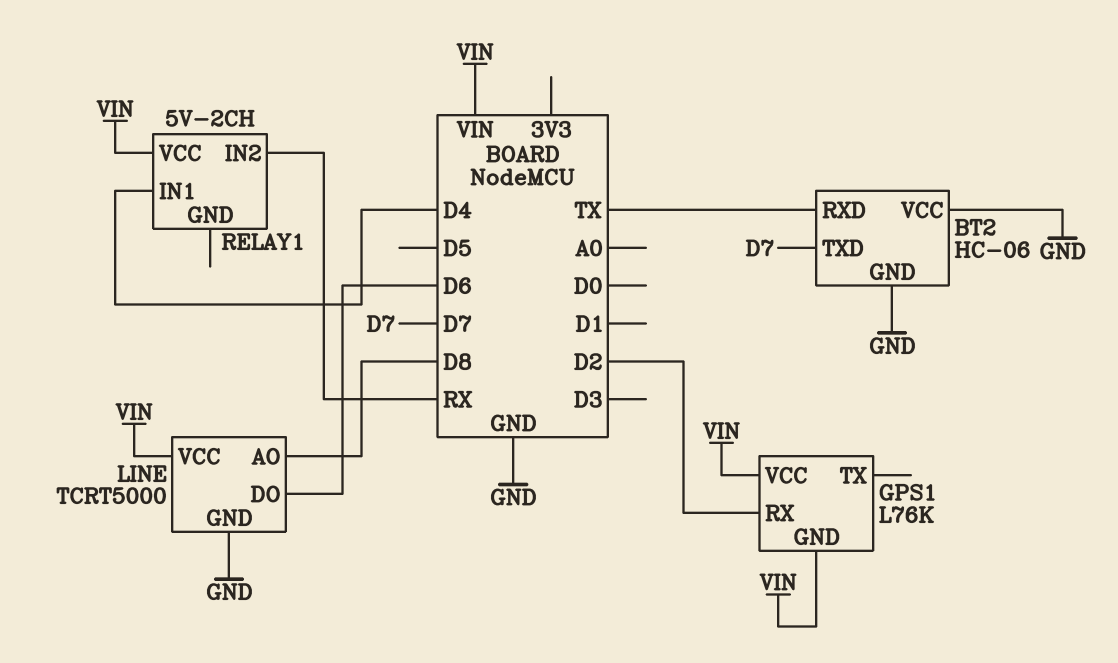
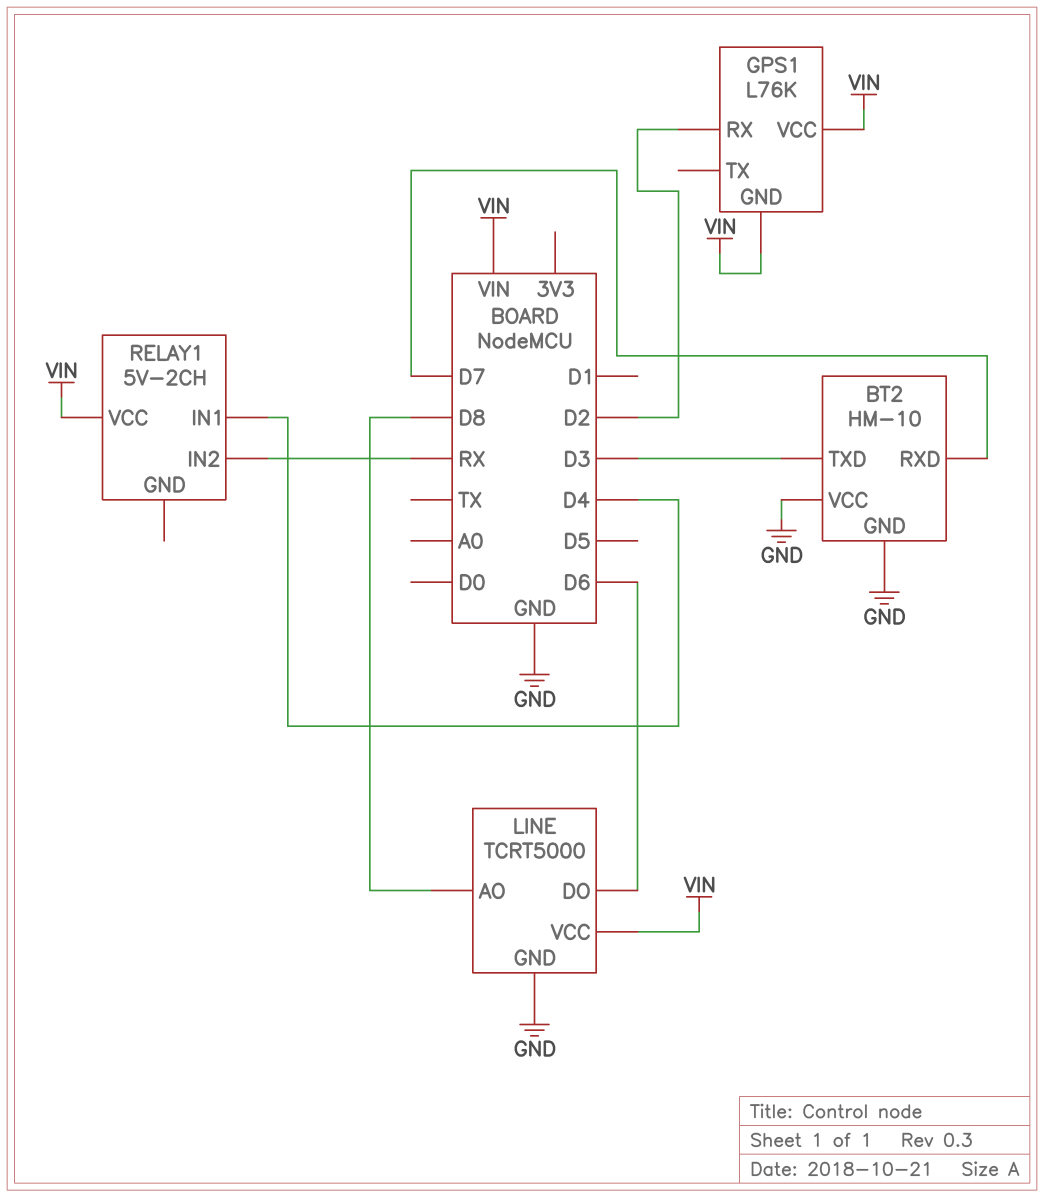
BT2: HC-06 -> HM-10
BT2 pin RXD: TX -> D7
BT2 pin TXD: D7 -> D3

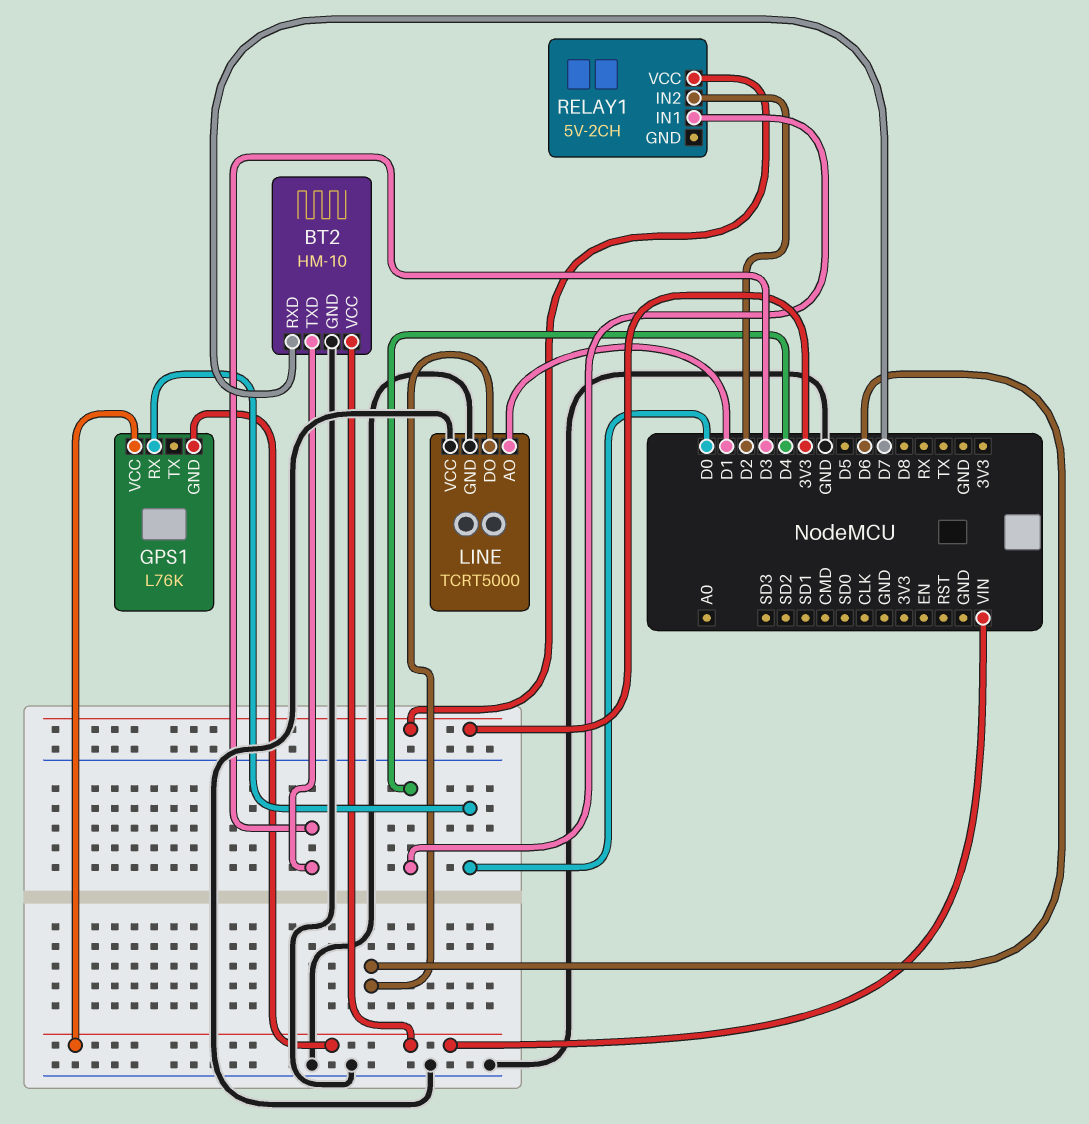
BT2 pin VCC: GND -> VIN
GPS1 pin RX: D2 -> D0
LINE pin AO: D8 -> D1
LINE pin VCC: VIN -> GND
RELAY1 pin IN2: RX -> D2
RELAY1 pin VCC: VIN -> 3V3

